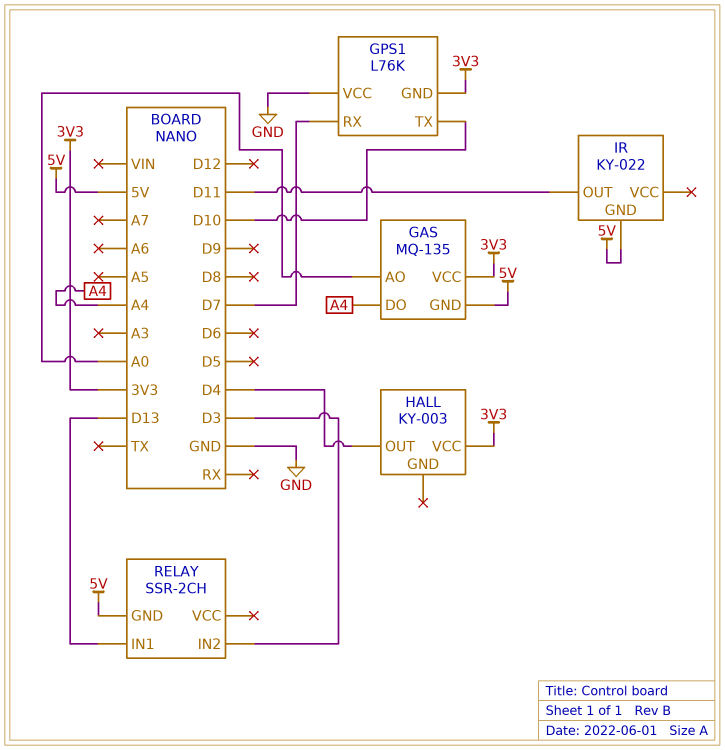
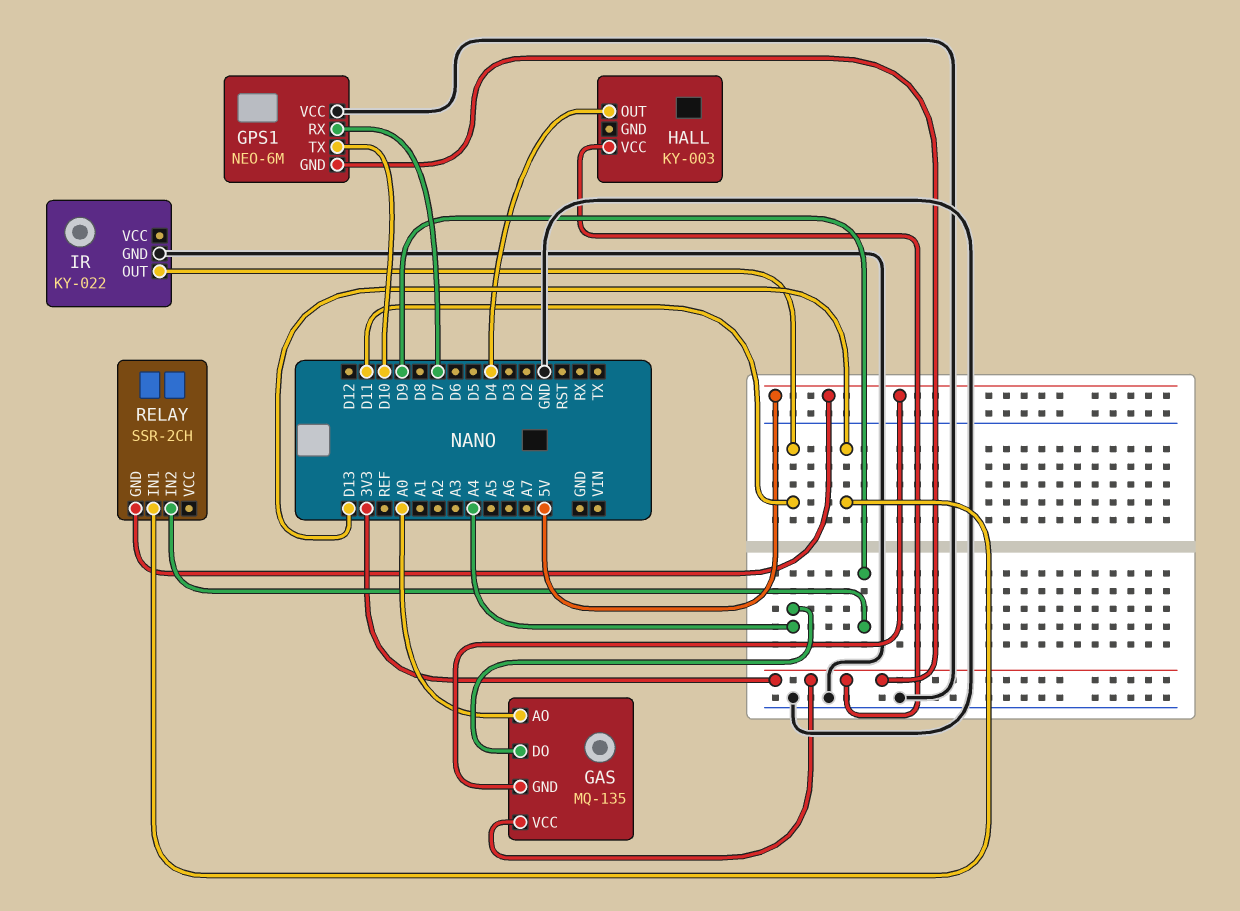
GPS1: L76K -> NEO-6M
IR pin GND: 5V -> GND
RELAY pin IN2: D3 -> D9

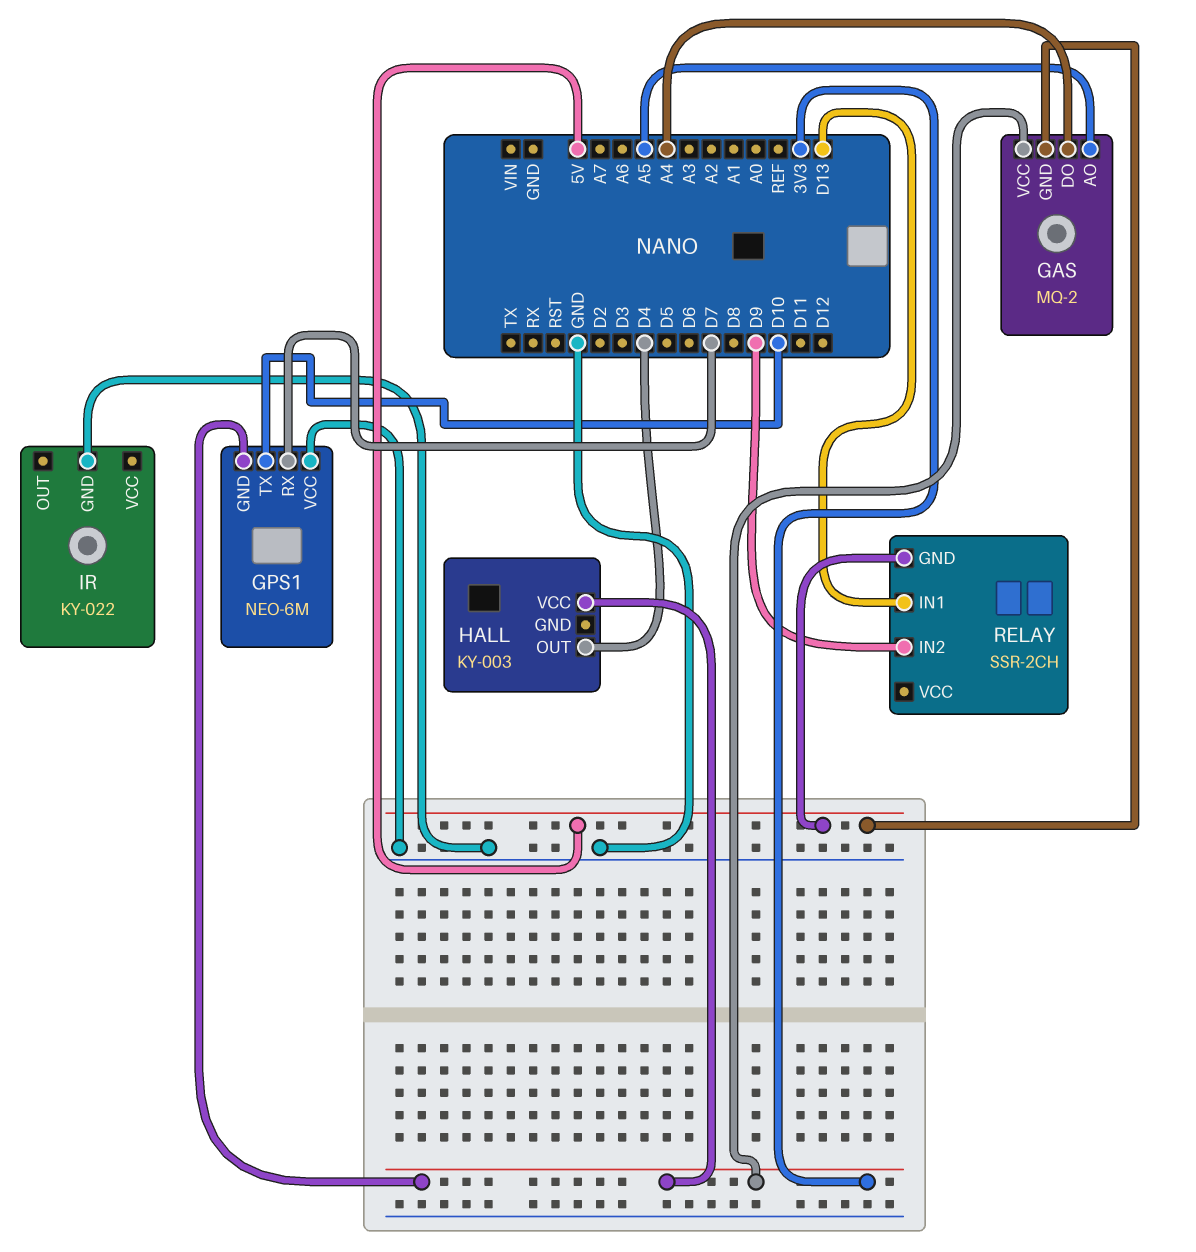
GAS: MQ-135 -> MQ-2
GAS pin AO: A0 -> A5
IR pin OUT: D11 -> none

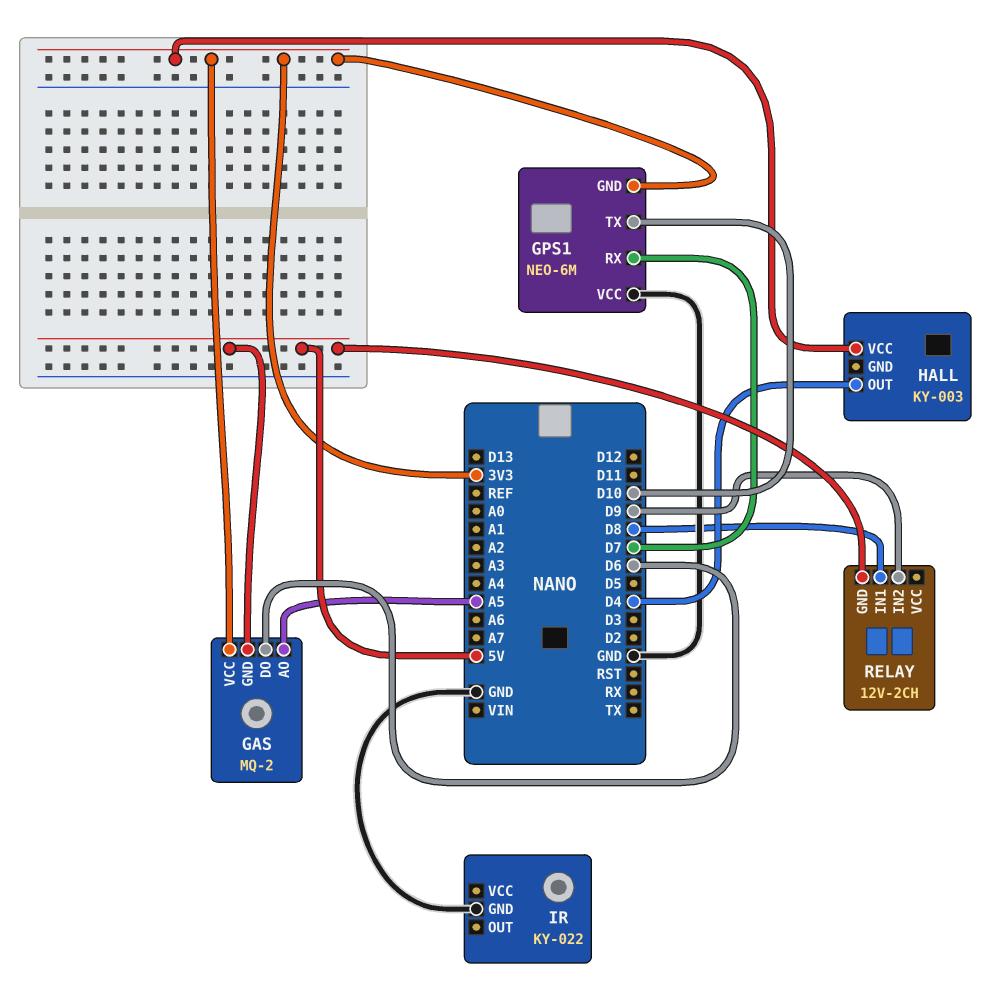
GAS pin DO: A4 -> D6
RELAY: SSR-2CH -> 12V-2CH
RELAY pin IN1: D13 -> D8

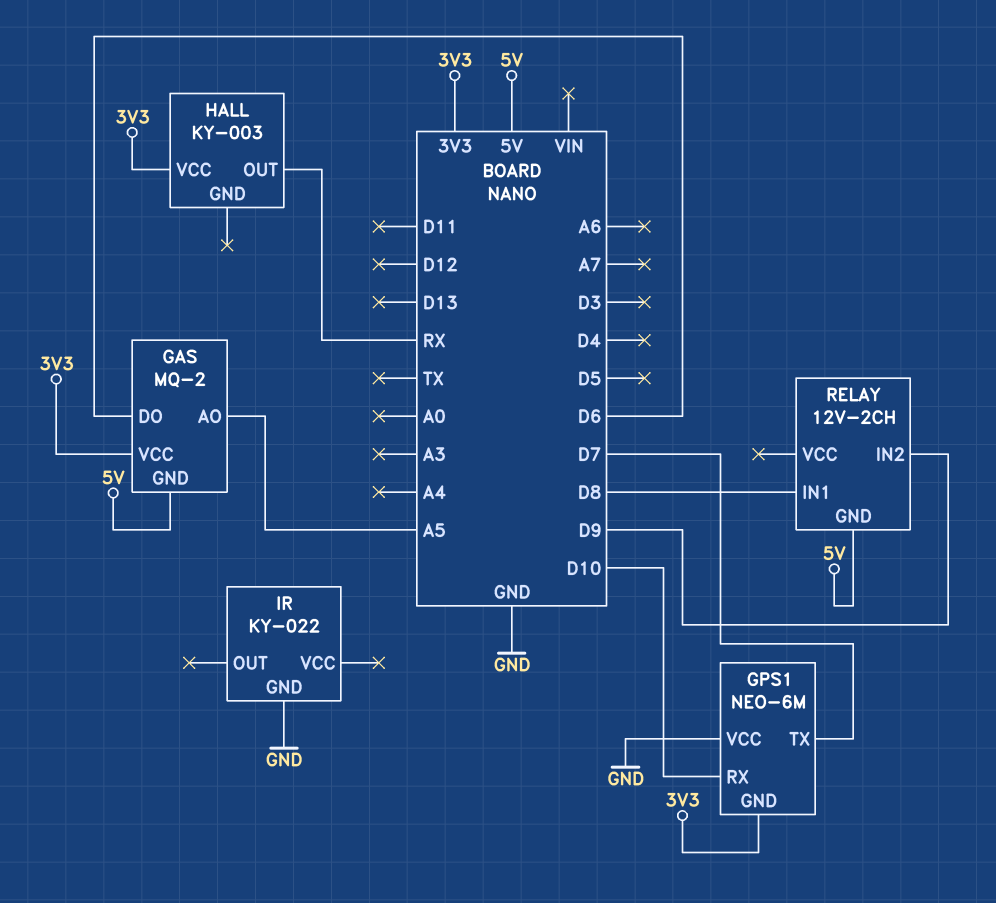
GPS1 pin RX: D7 -> D10
GPS1 pin TX: D10 -> D7
HALL pin OUT: D4 -> RX

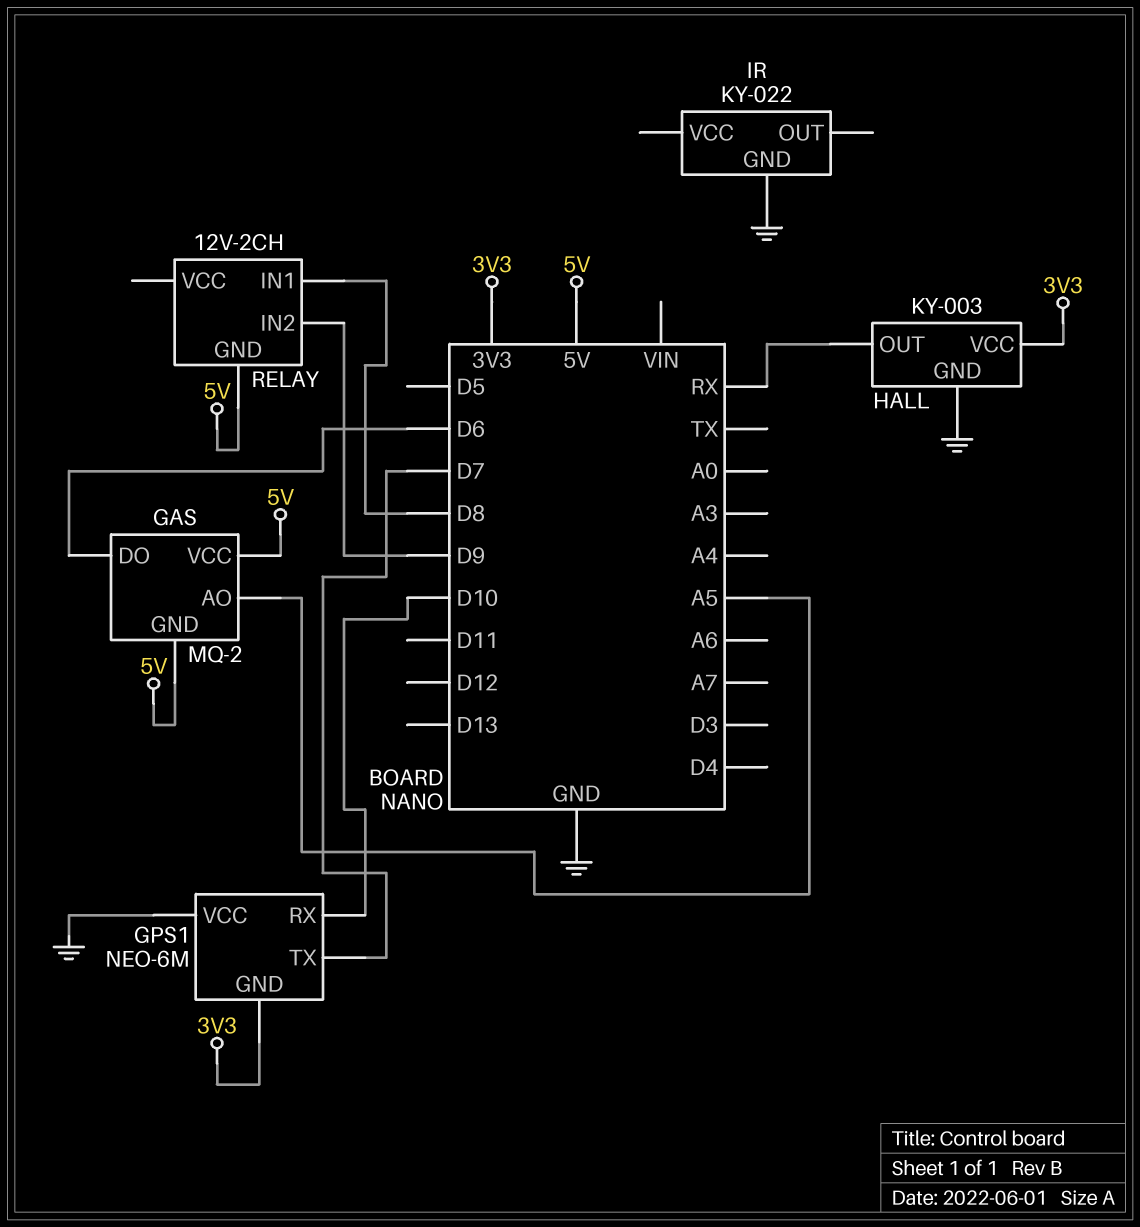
GAS pin VCC: 3V3 -> 5V
HALL pin GND: none -> GND

